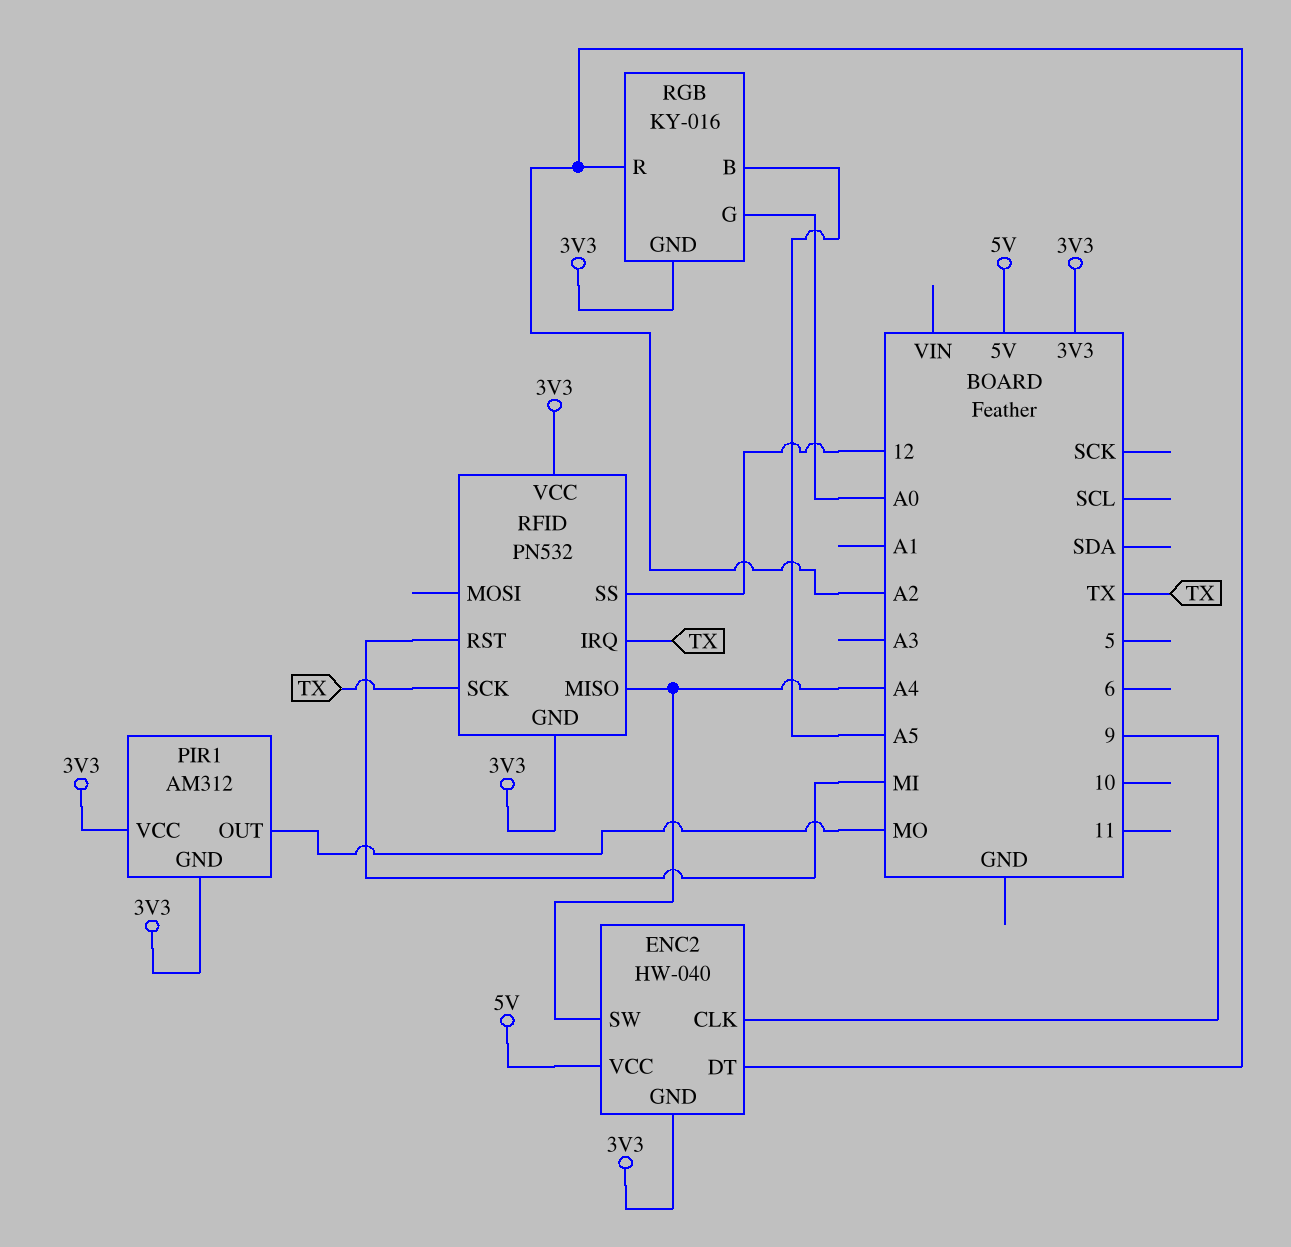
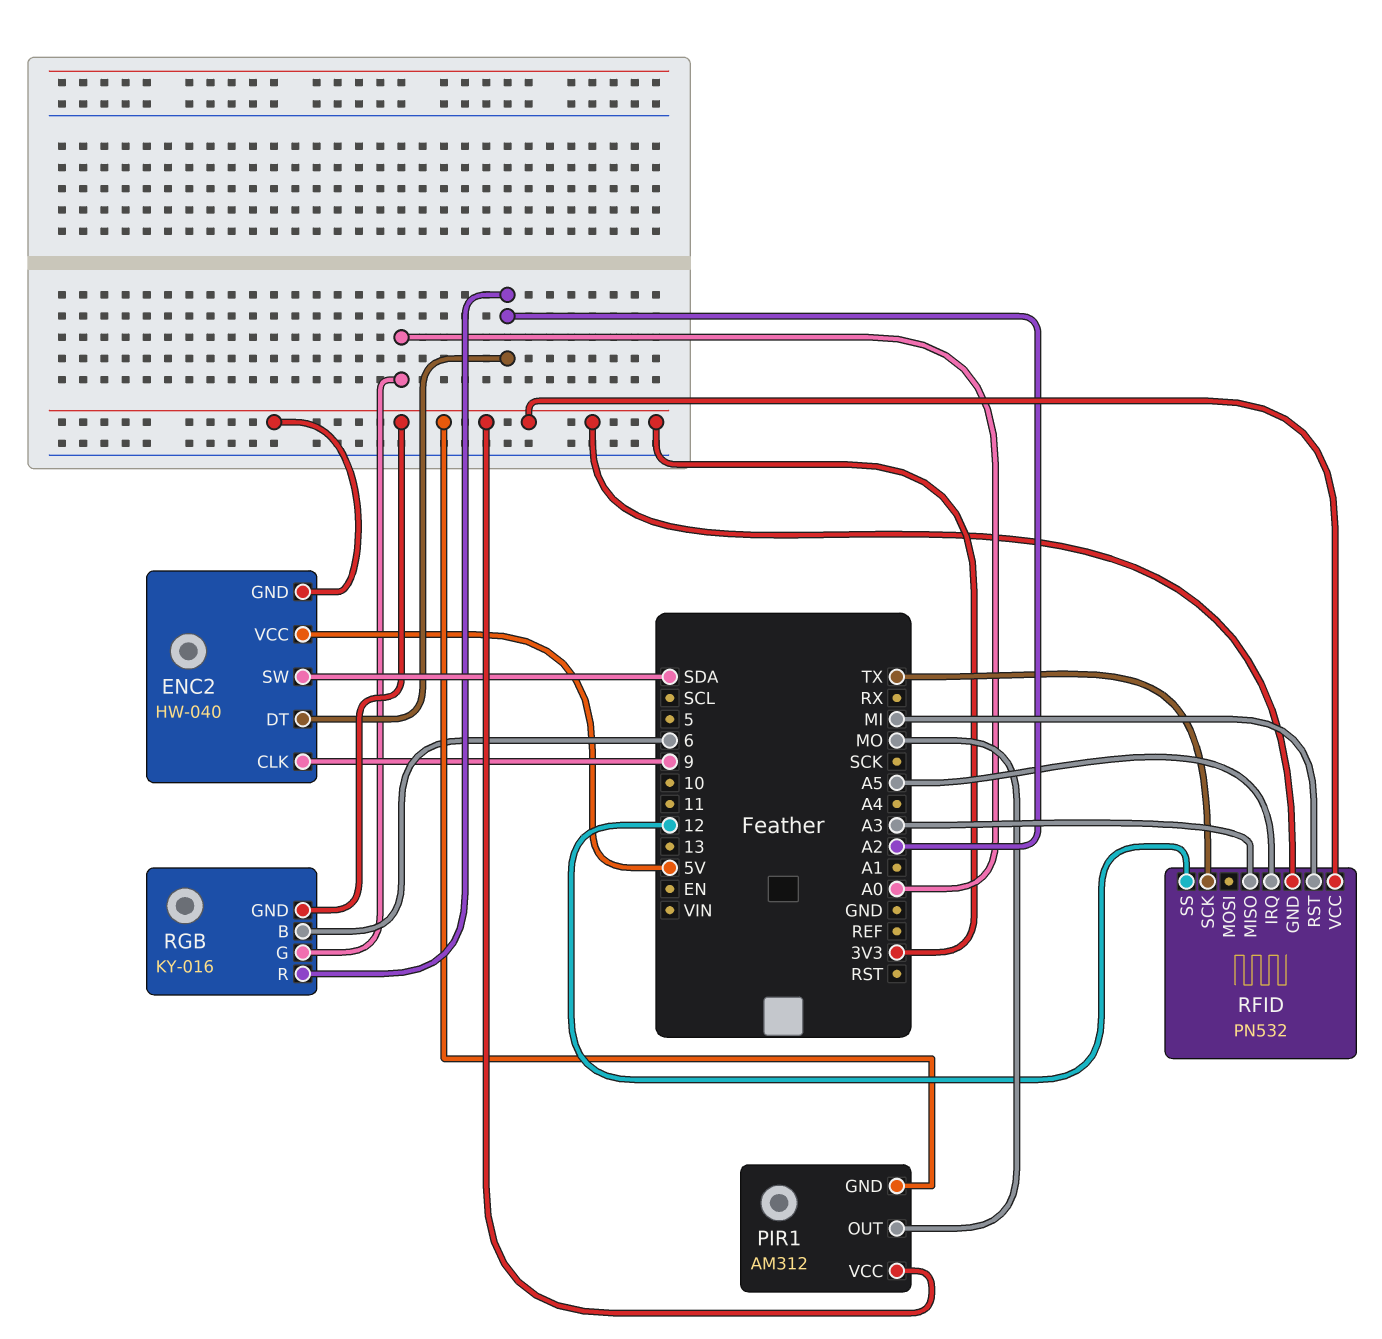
ENC2 pin SW: A4 -> SDA
RFID pin IRQ: TX -> A5
RFID pin MISO: A4 -> A3
RGB pin B: A5 -> 6

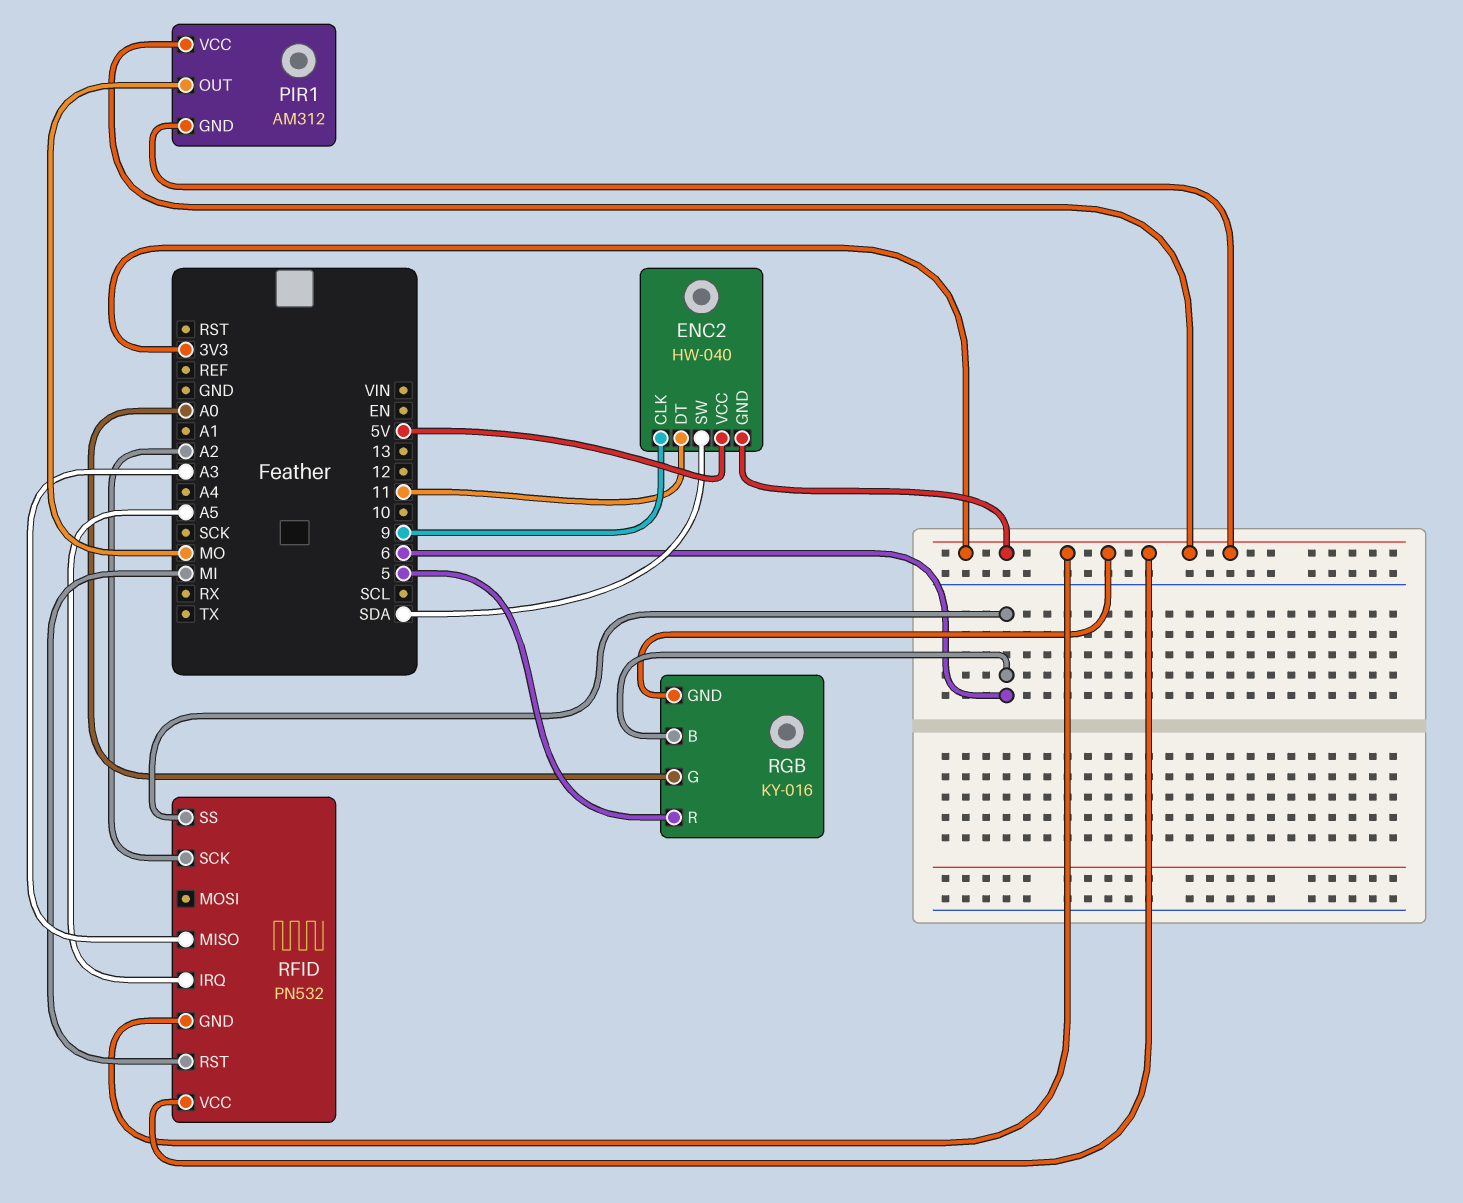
ENC2 pin DT: A2 -> 11
RFID pin SCK: TX -> A2
RFID pin SS: 12 -> 6
RGB pin R: A2 -> 5

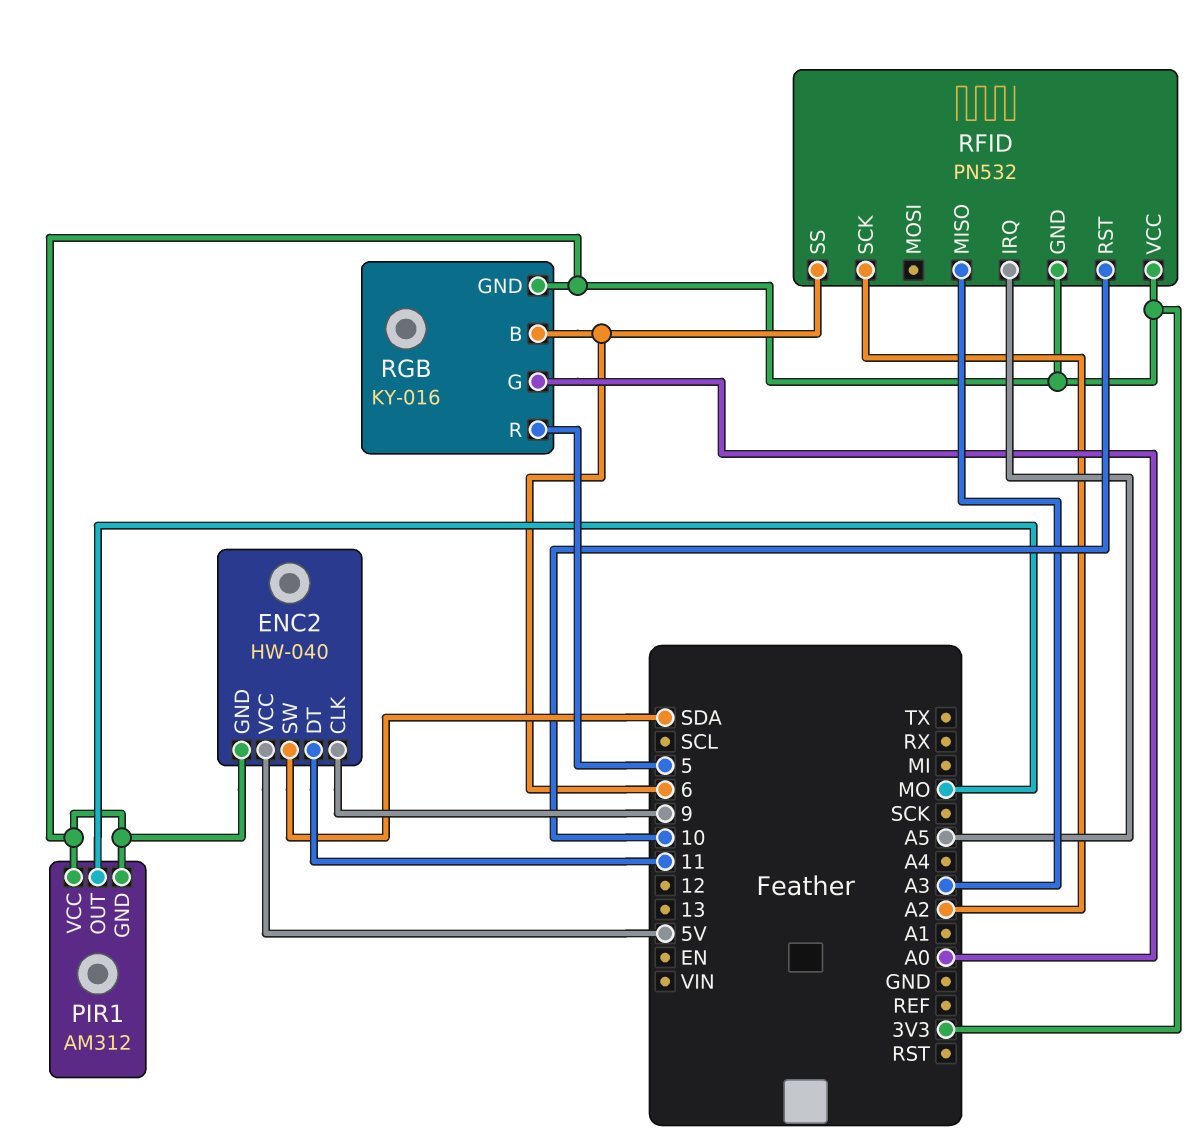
RFID pin RST: MI -> 10

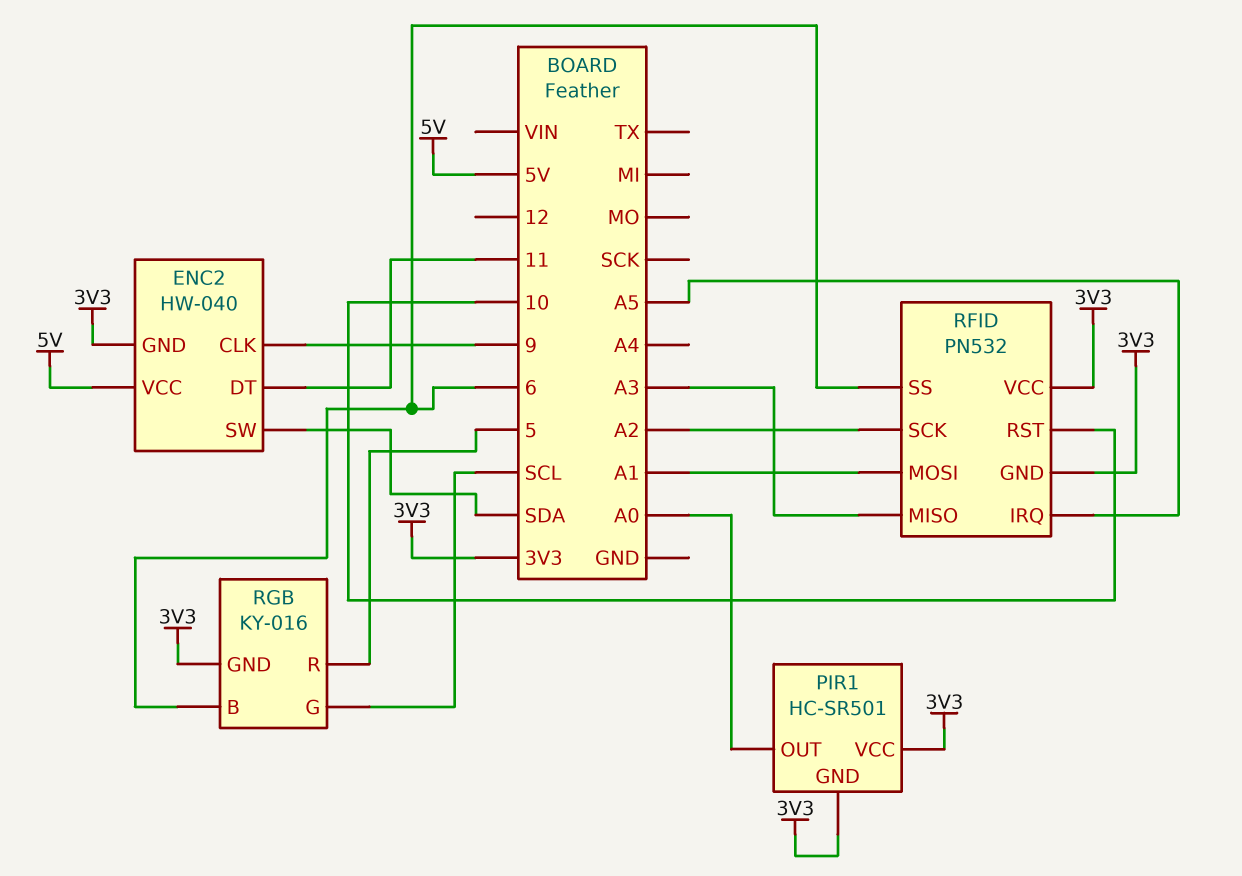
PIR1: AM312 -> HC-SR501
PIR1 pin OUT: MO -> A0
RFID pin MOSI: none -> A1
RGB pin G: A0 -> SCL

